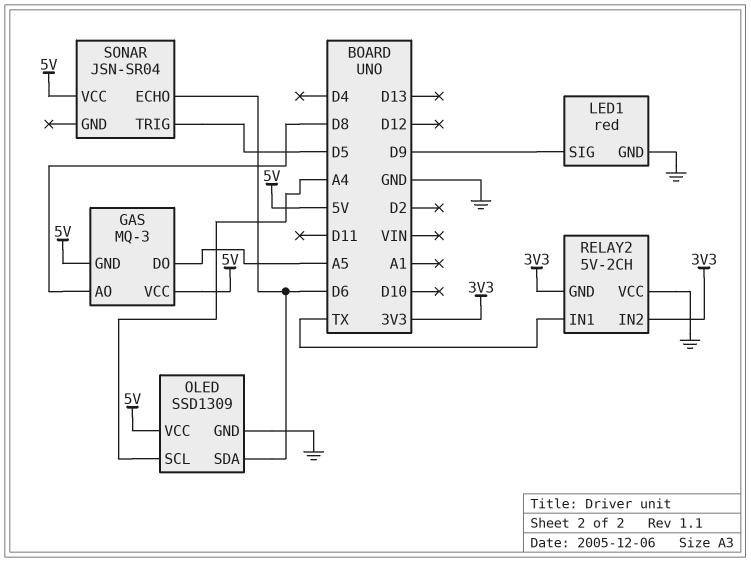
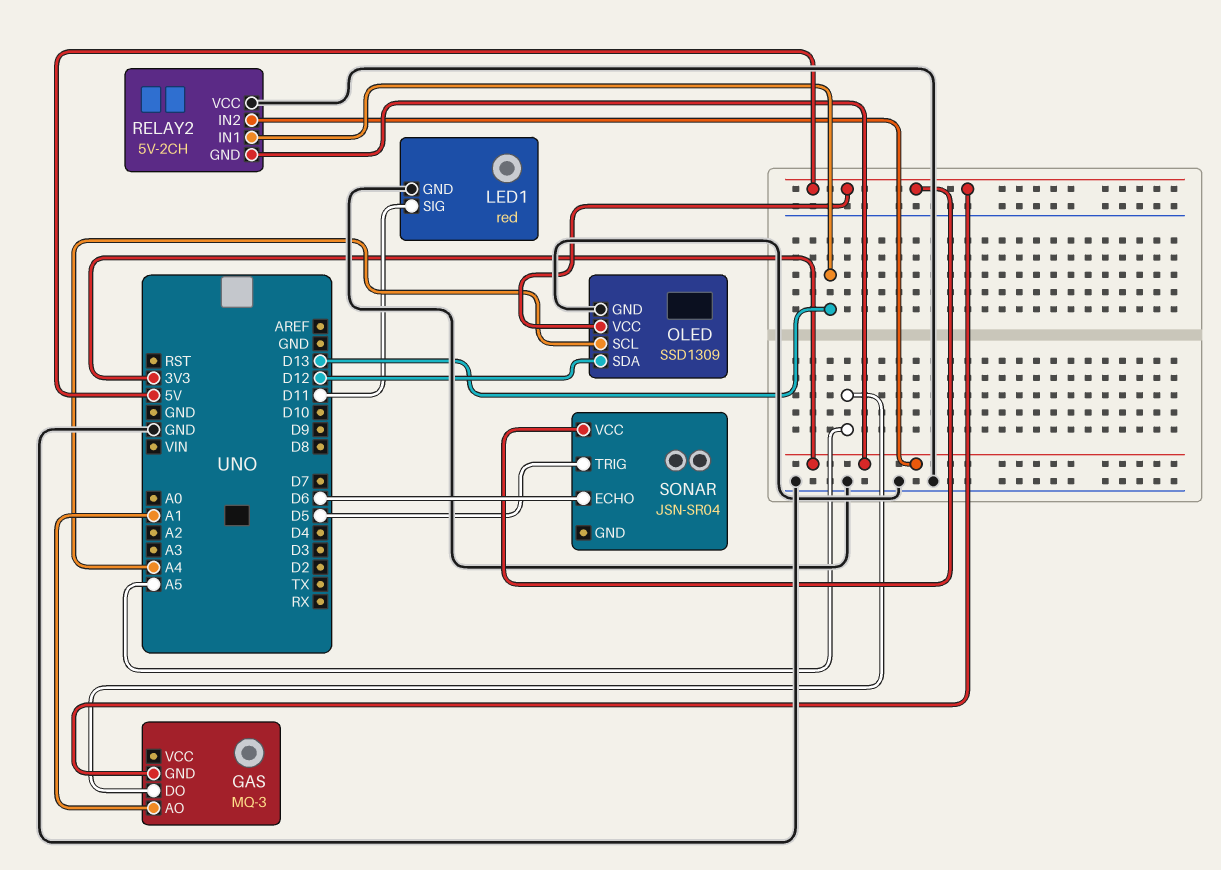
GAS pin AO: D8 -> A1
GAS pin VCC: 5V -> none
LED1 pin SIG: D9 -> D11
OLED pin SDA: D6 -> D12
RELAY2 pin IN1: TX -> D13

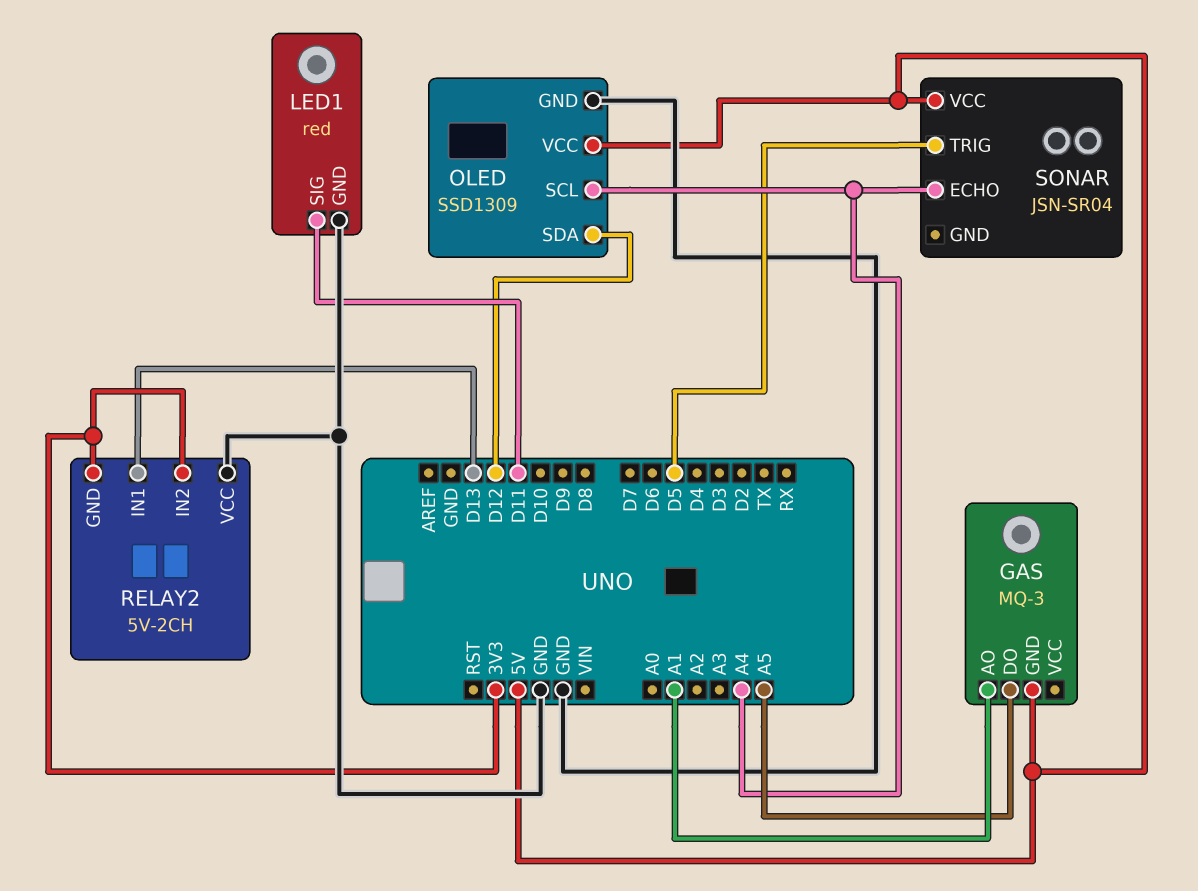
SONAR pin ECHO: D6 -> A4

